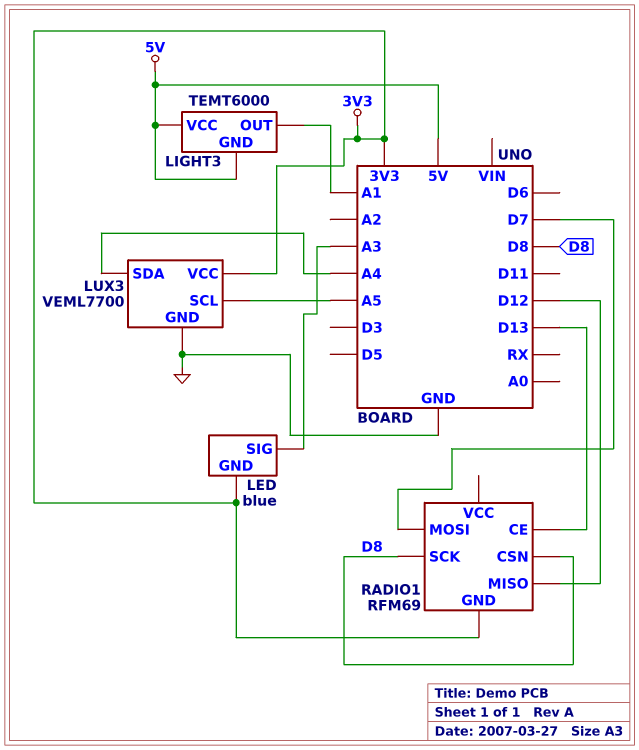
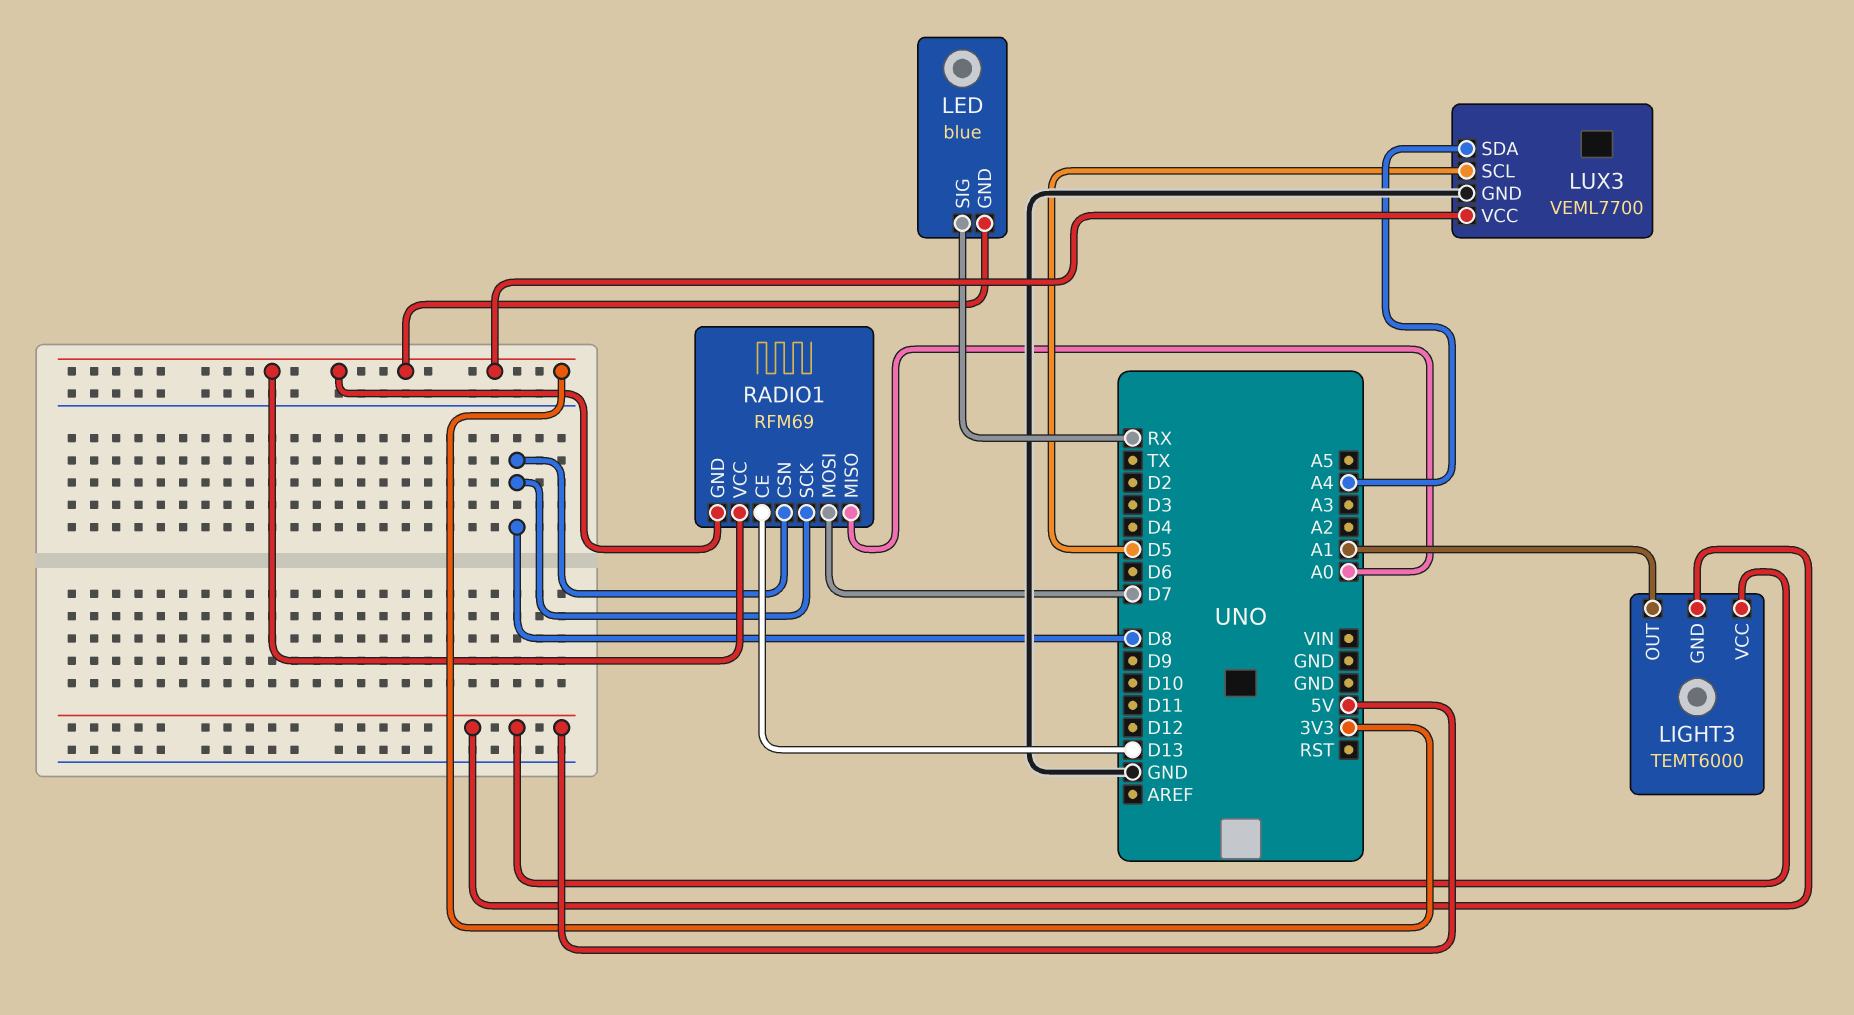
LED pin SIG: A3 -> RX
LUX3 pin SCL: A5 -> D5
RADIO1 pin MISO: D12 -> A0
RADIO1 pin VCC: none -> 3V3

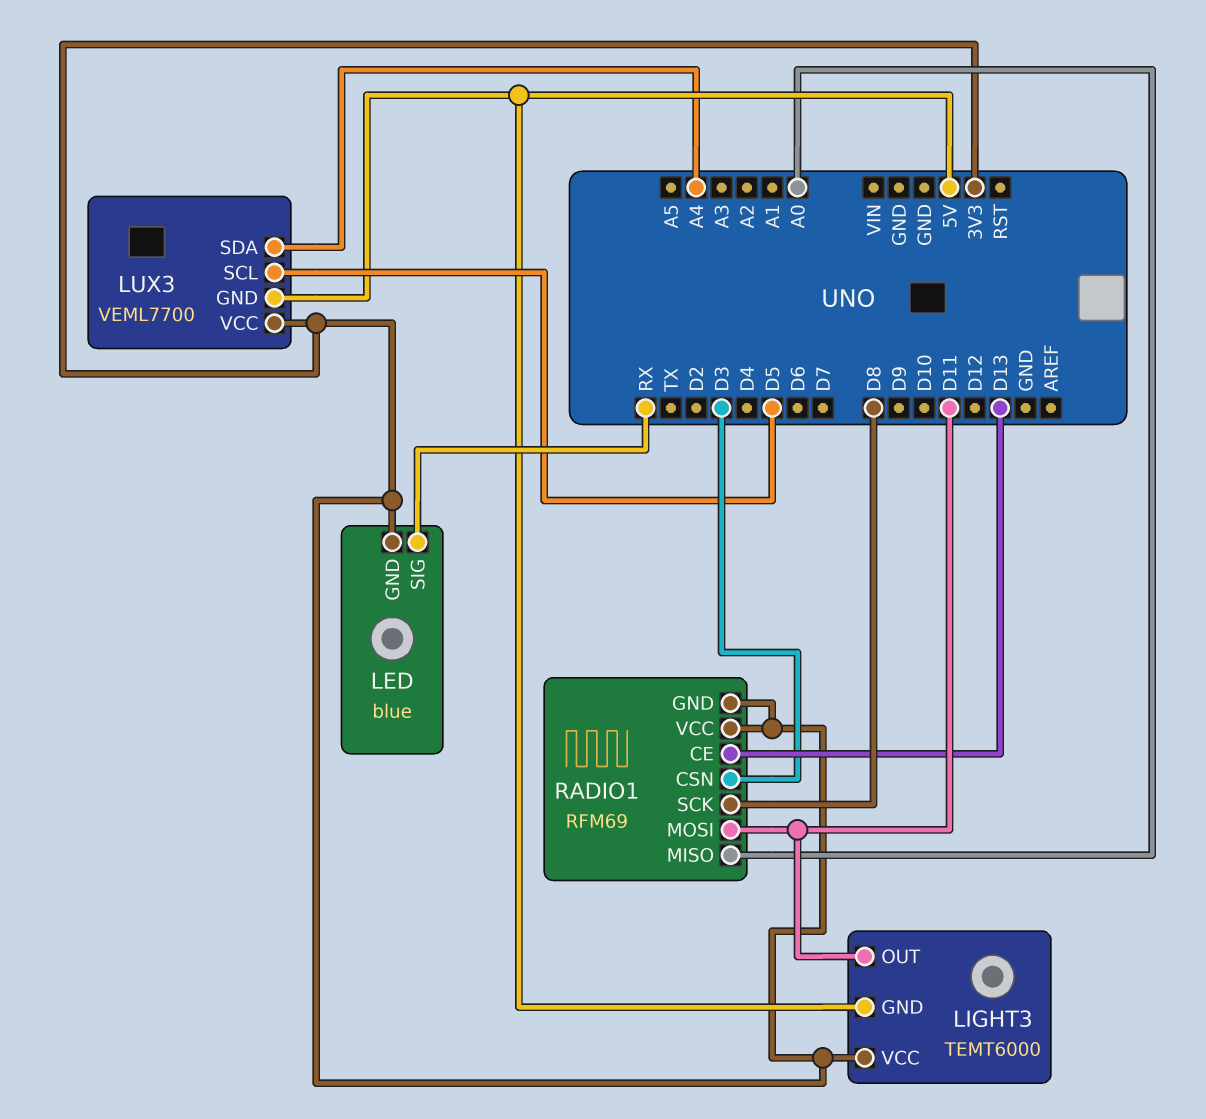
LIGHT3 pin OUT: A1 -> D11
LIGHT3 pin VCC: 5V -> 3V3
LUX3 pin GND: GND -> 5V
RADIO1 pin CSN: D8 -> D3
RADIO1 pin MOSI: D7 -> D11

